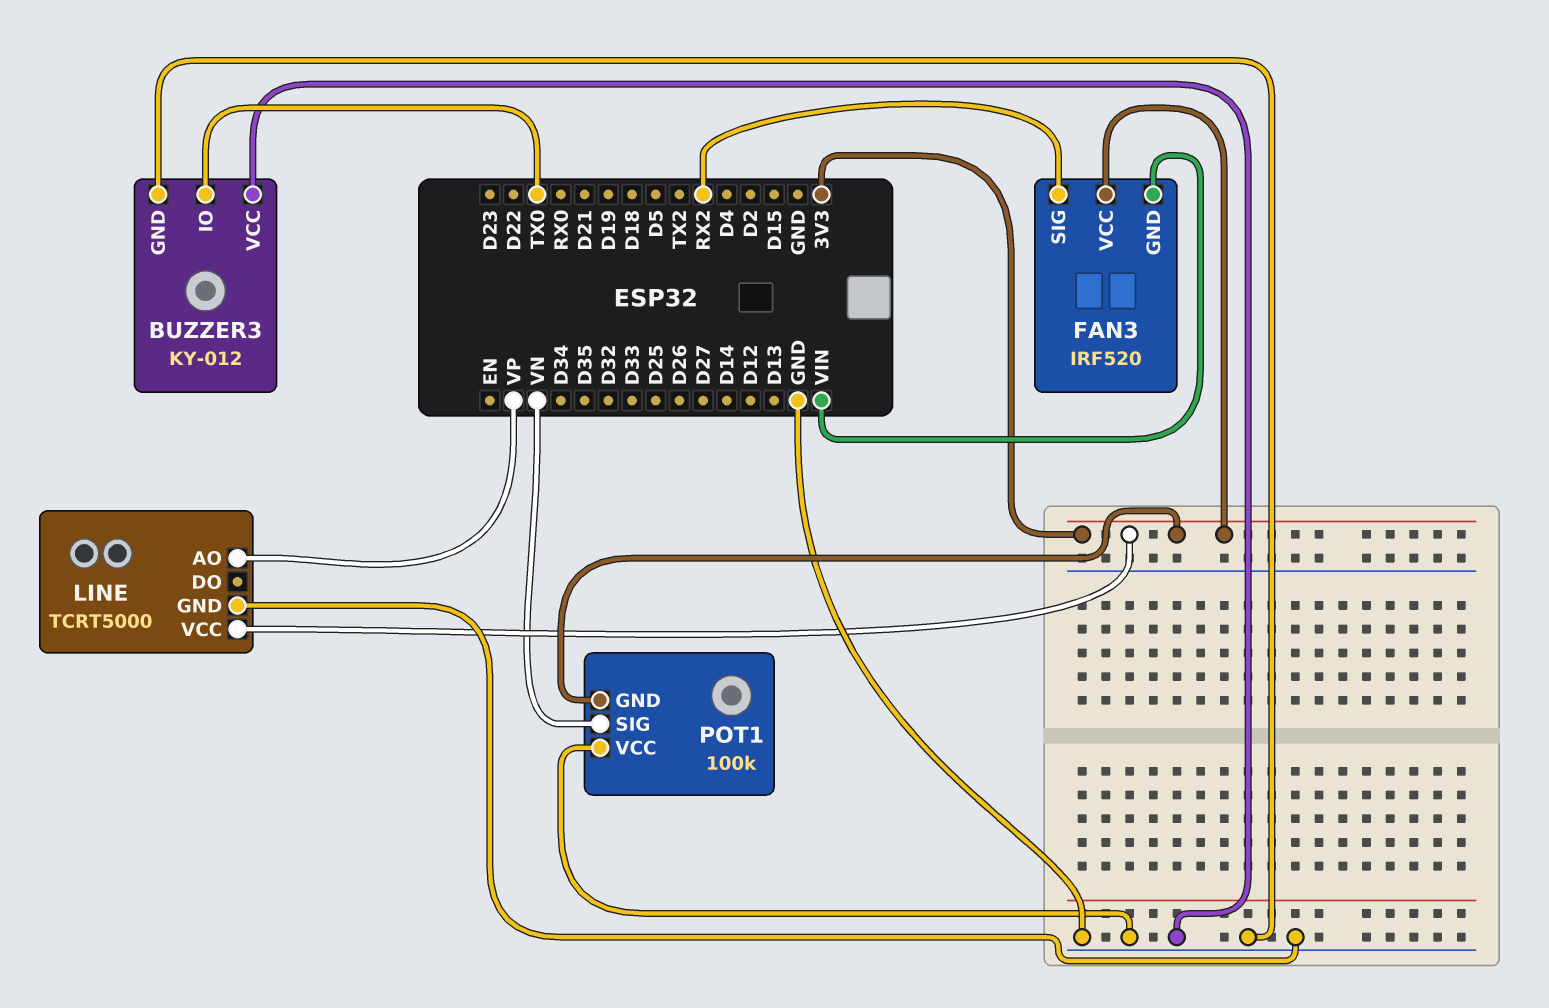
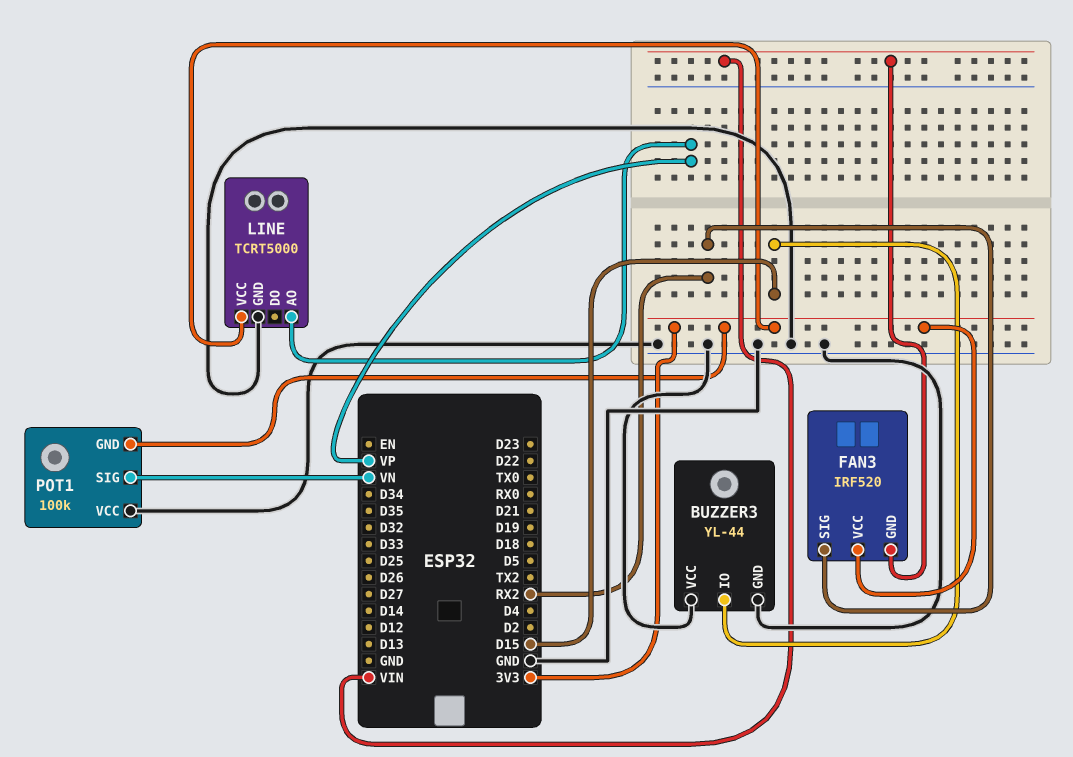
BUZZER3: KY-012 -> YL-44
BUZZER3 pin IO: TX0 -> D15

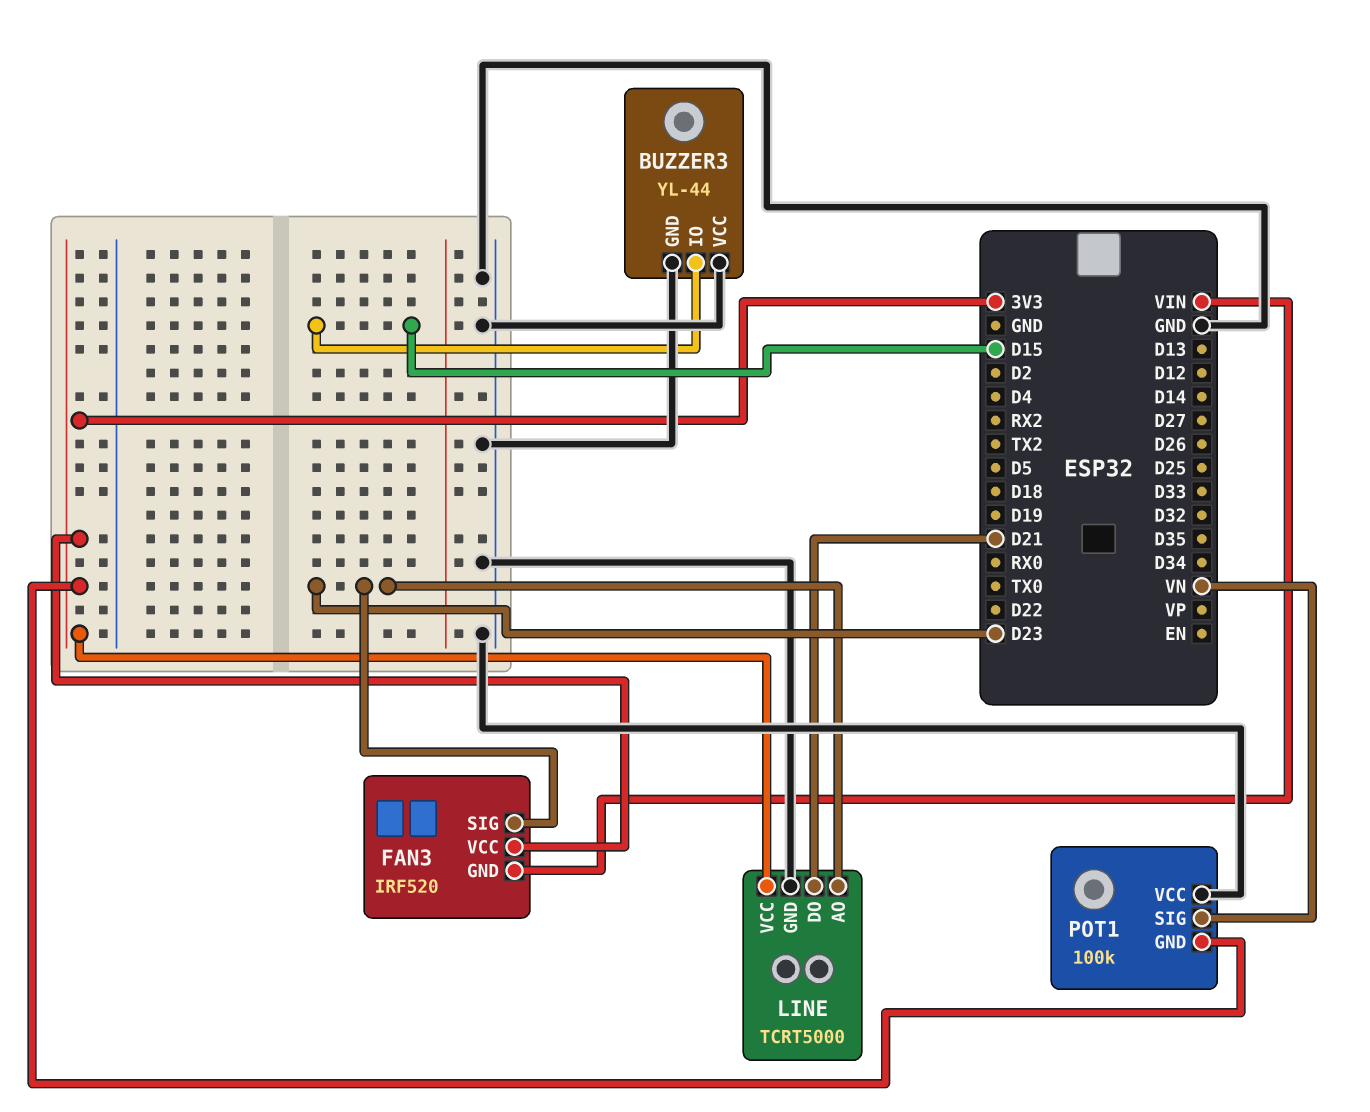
FAN3 pin SIG: RX2 -> D23
LINE pin AO: VP -> D23
LINE pin DO: none -> D21

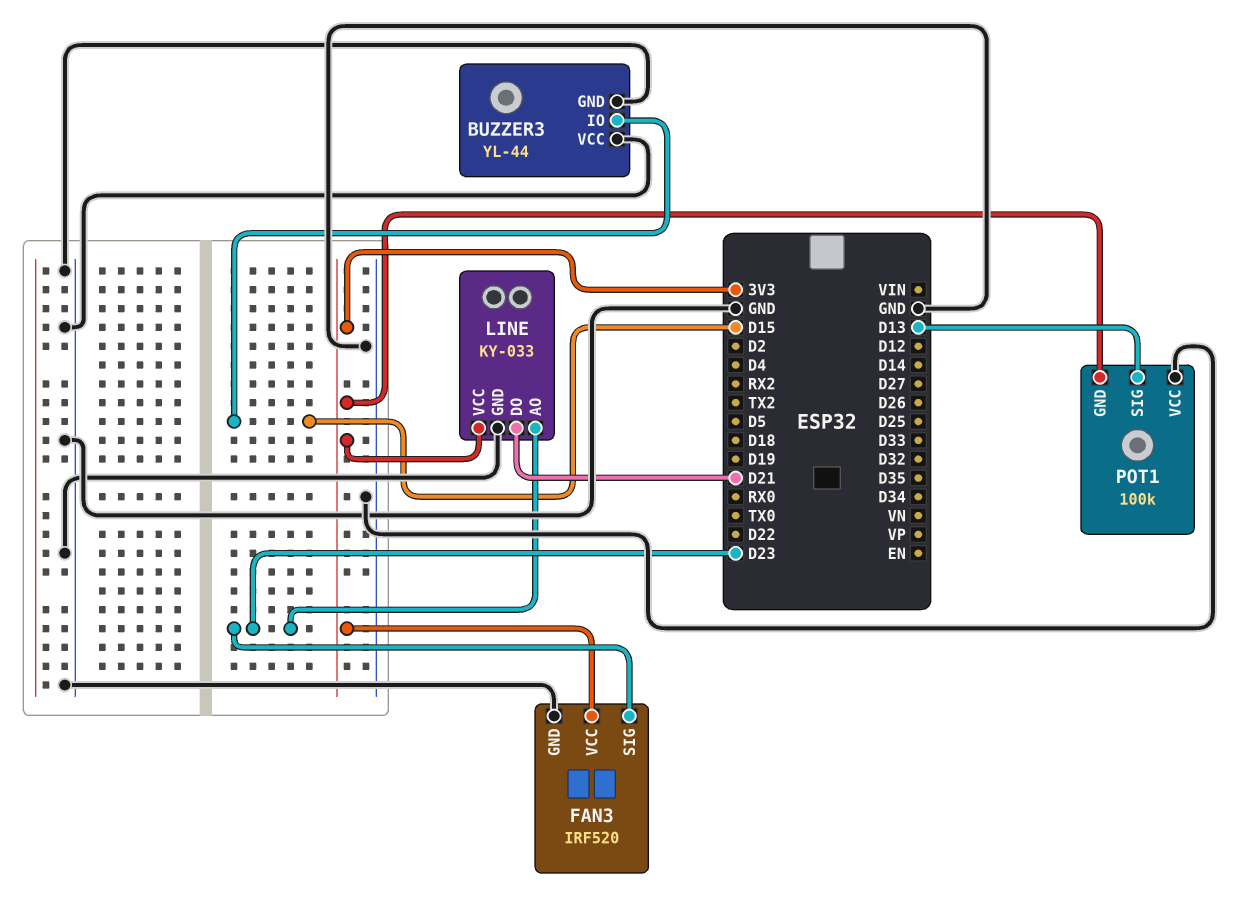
FAN3 pin GND: VIN -> GND
LINE: TCRT5000 -> KY-033
POT1 pin SIG: VN -> D13

